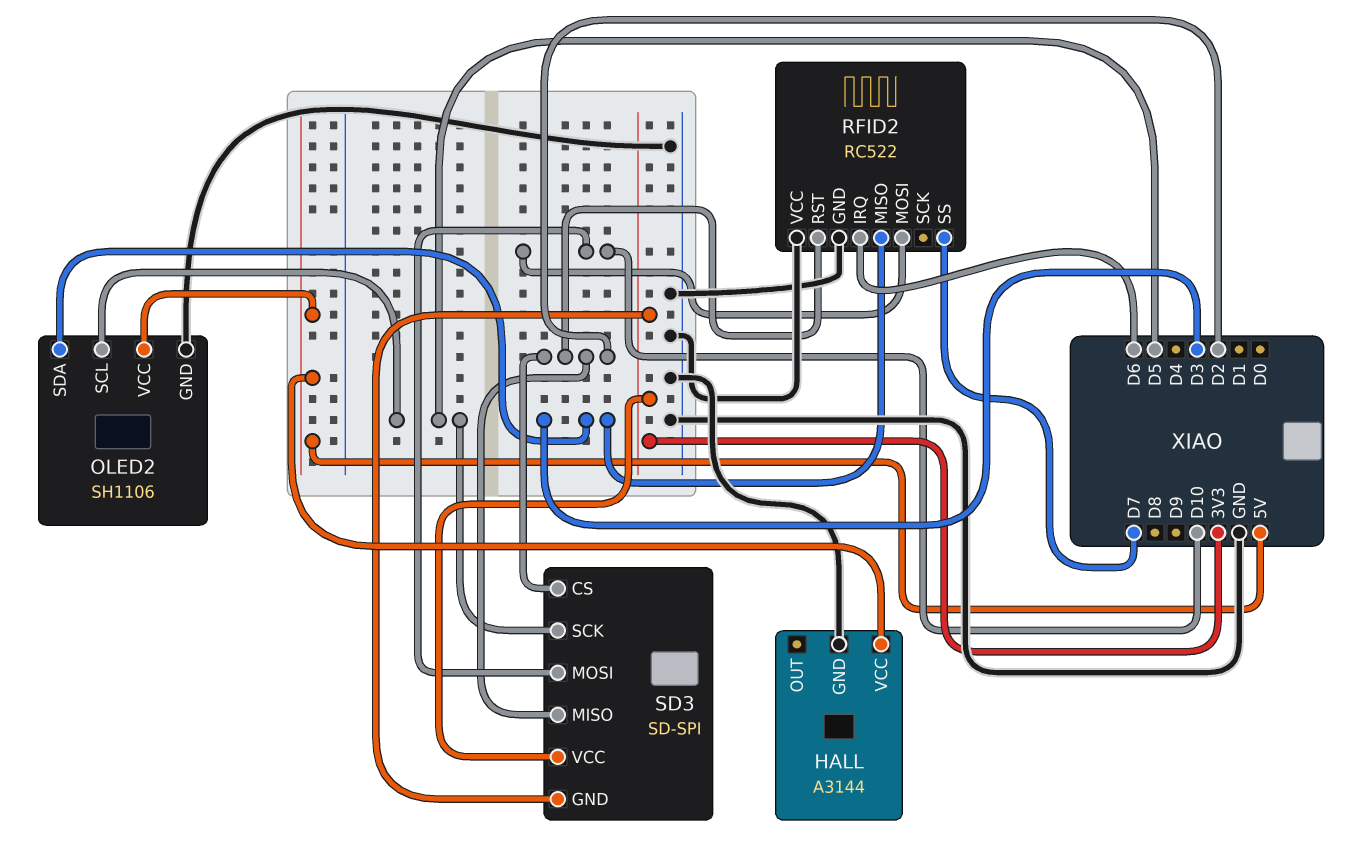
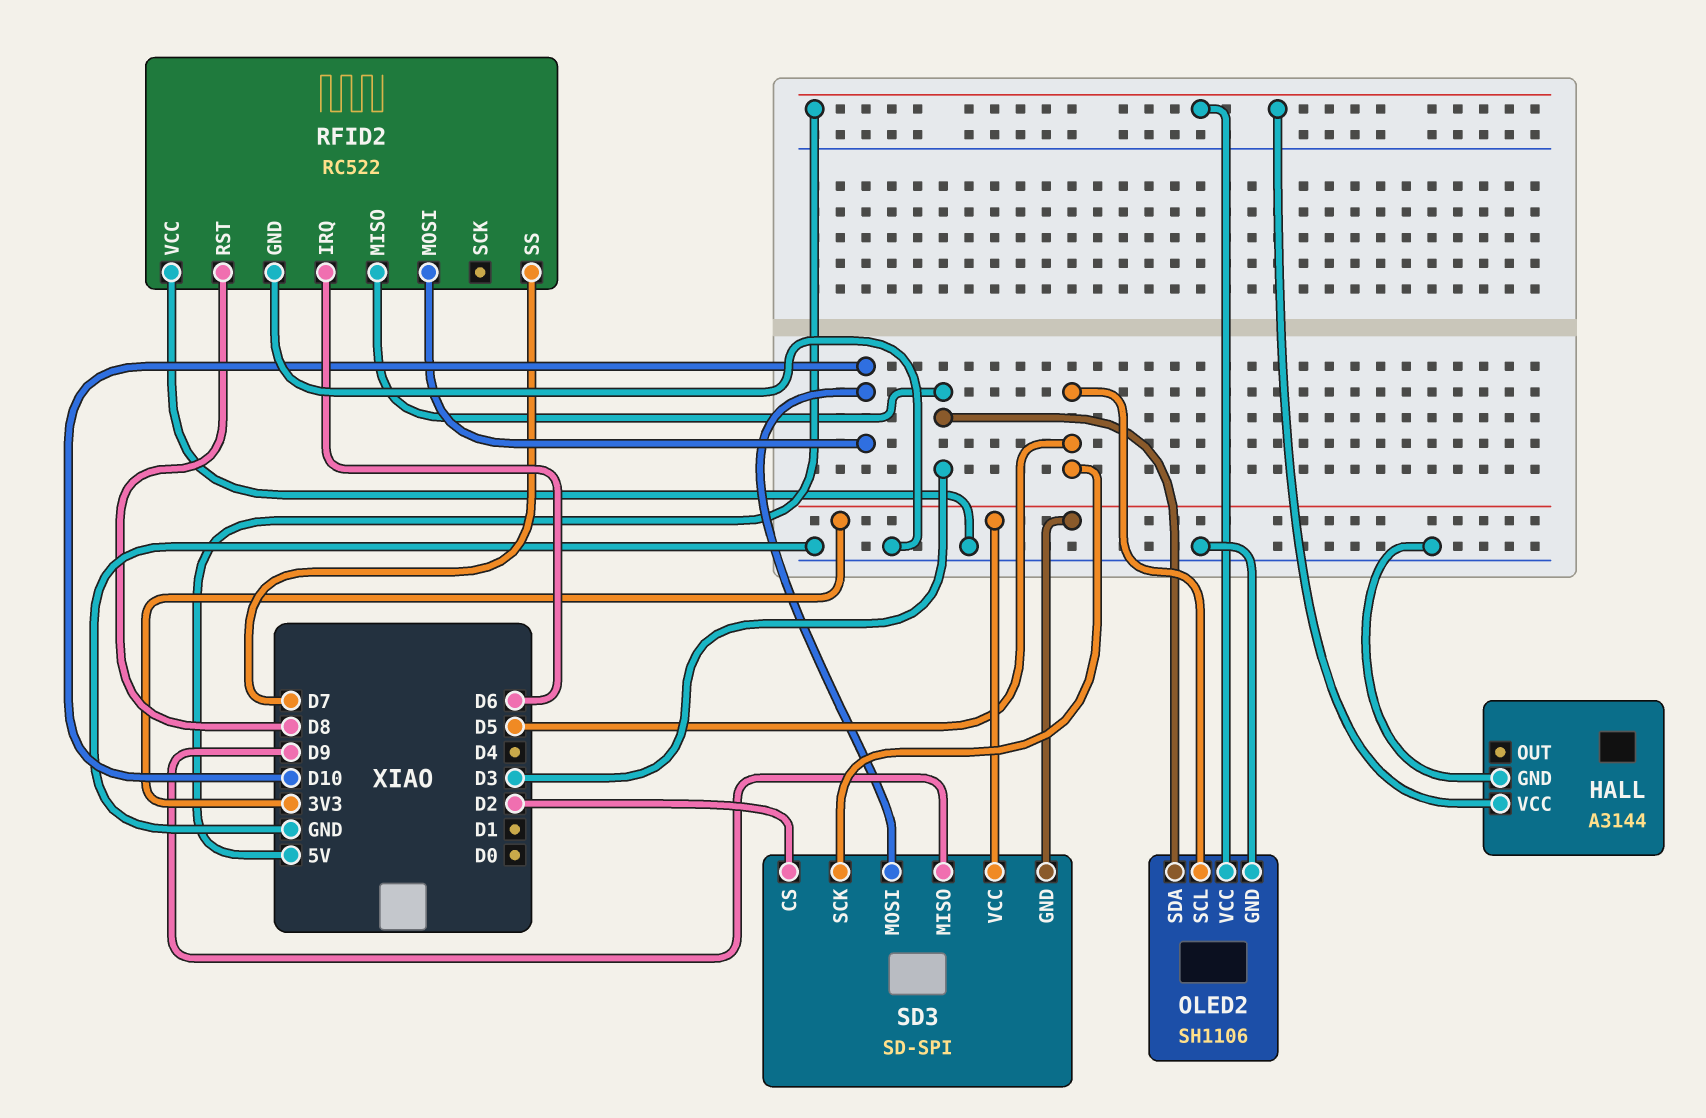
RFID2 pin RST: D2 -> D8
SD3 pin MISO: D2 -> D9

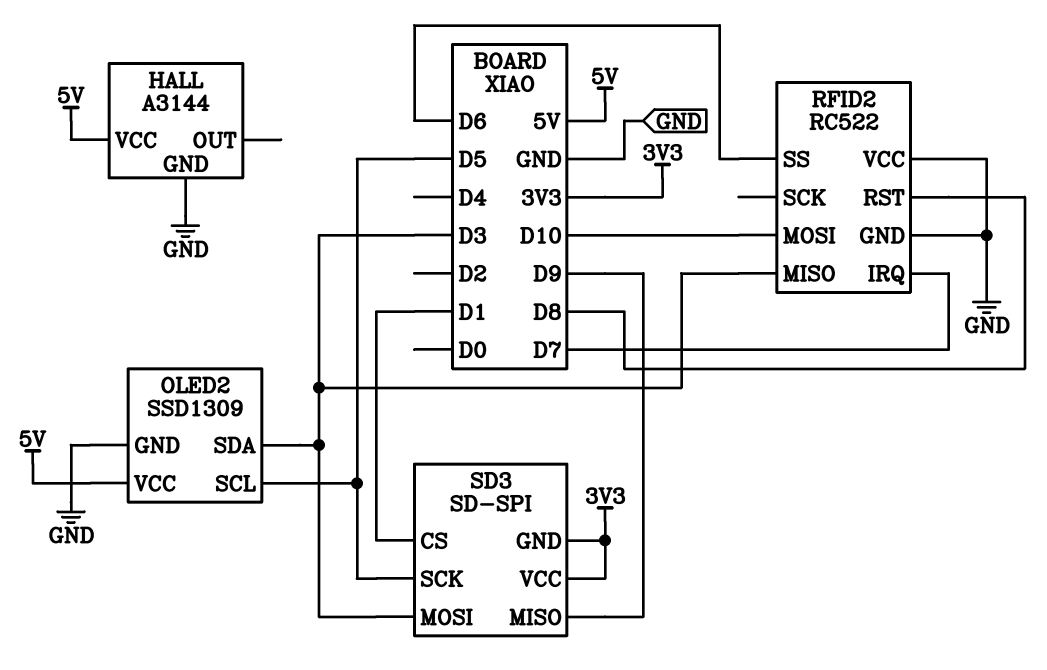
OLED2: SH1106 -> SSD1309
RFID2 pin IRQ: D6 -> D7
RFID2 pin SS: D7 -> D6
SD3 pin CS: D2 -> D1
SD3 pin MOSI: D10 -> D3

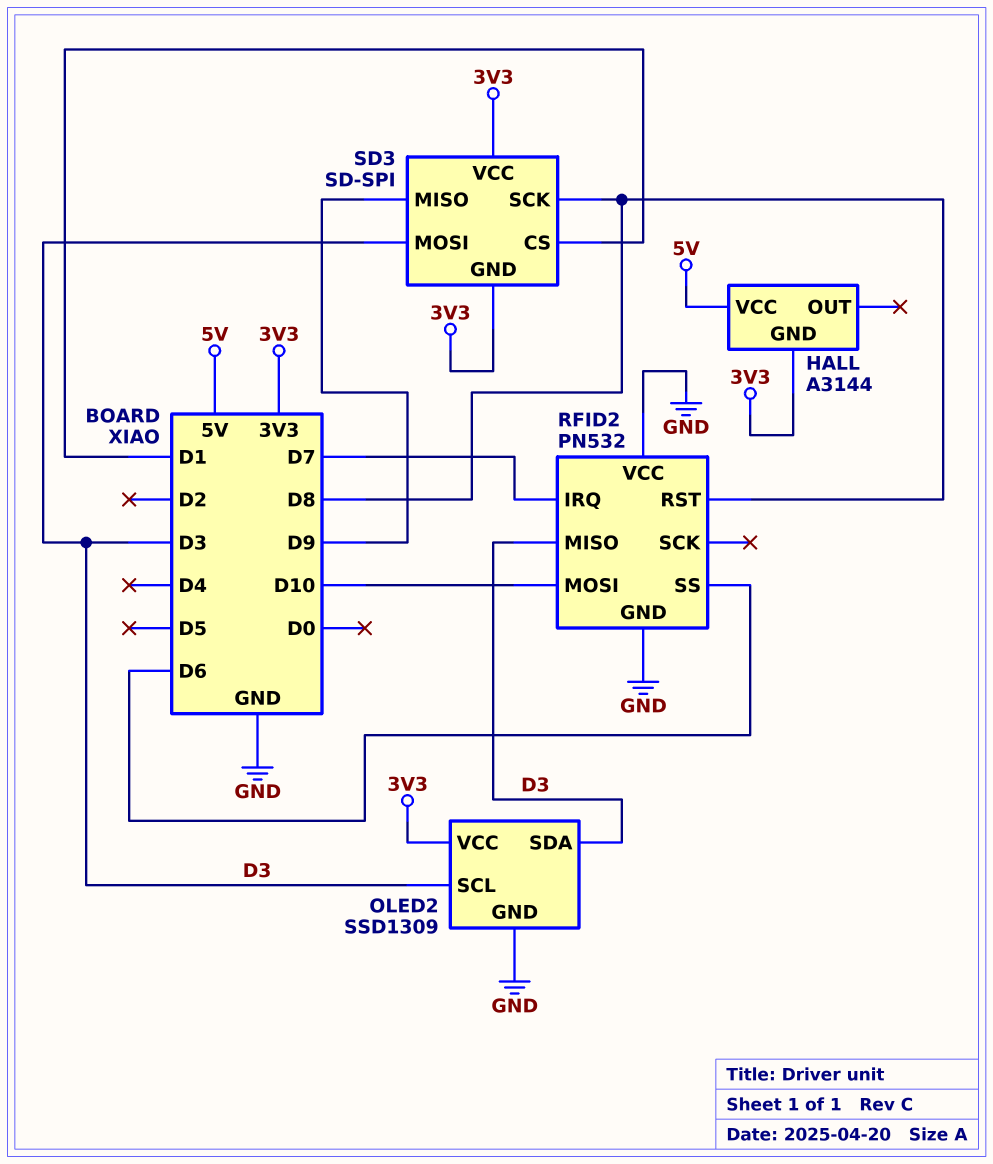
HALL pin GND: GND -> 3V3
OLED2 pin SCL: D5 -> D3
OLED2 pin VCC: 5V -> 3V3
RFID2: RC522 -> PN532
SD3 pin SCK: D5 -> D8

